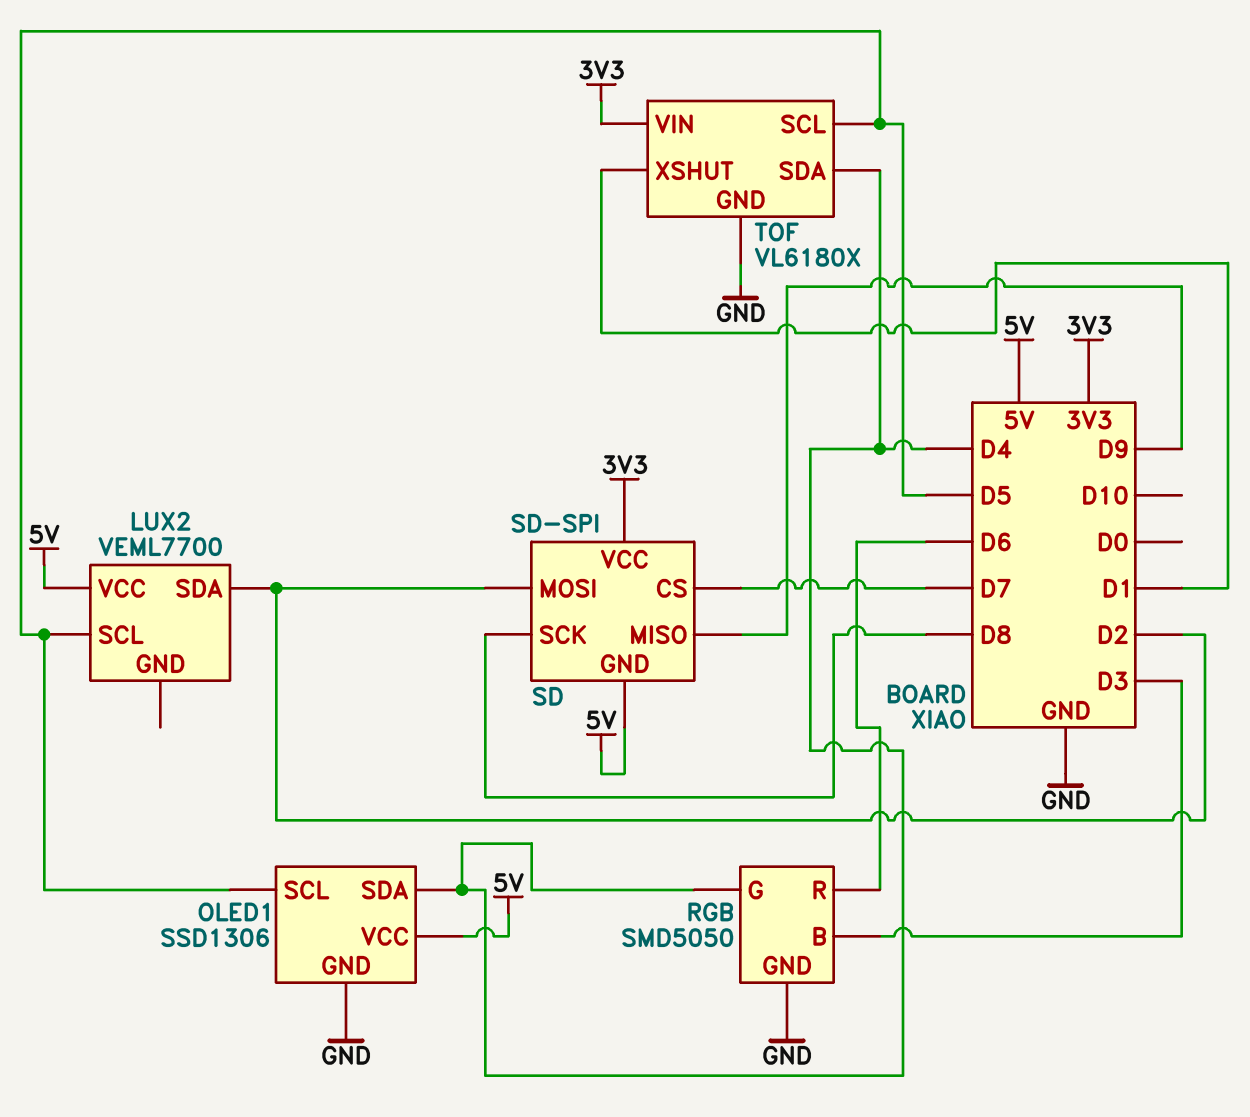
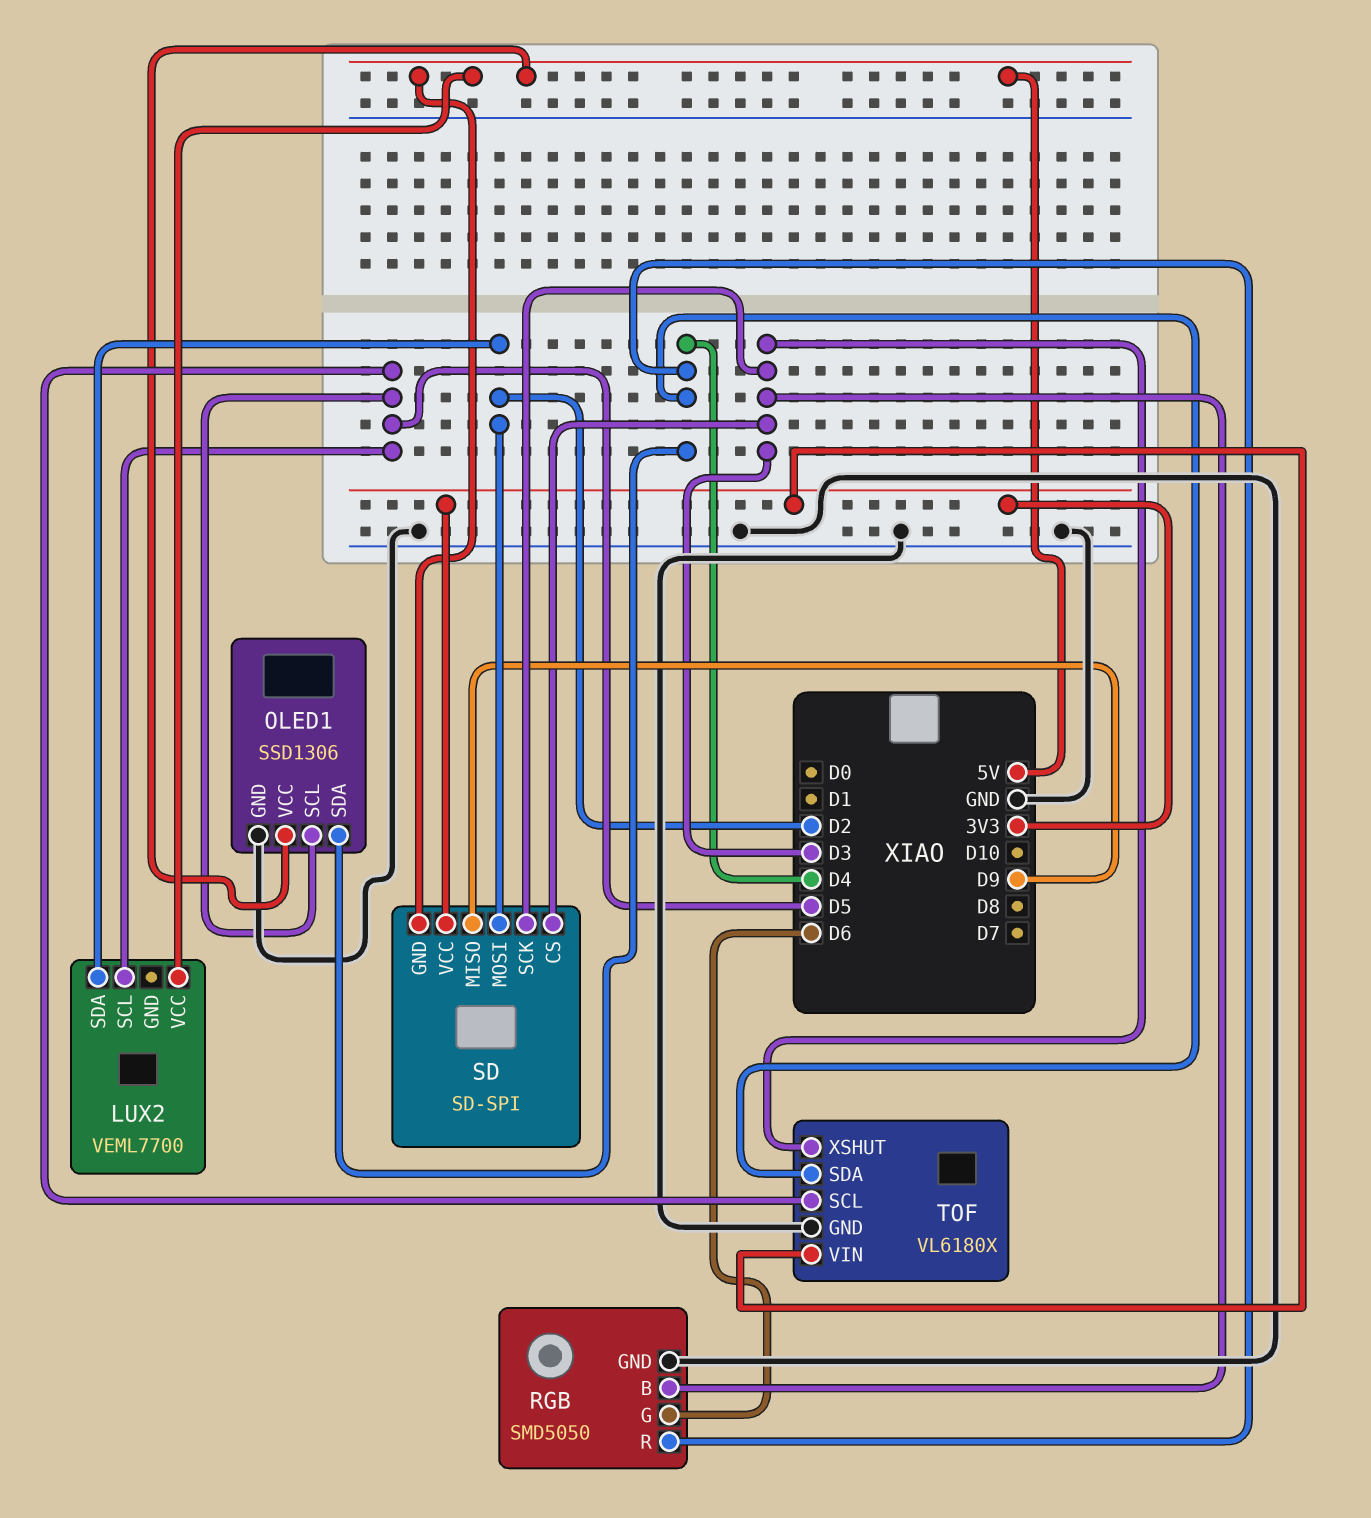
RGB pin G: D4 -> D6
RGB pin R: D6 -> D4
SD pin CS: D7 -> D3
SD pin SCK: D8 -> D3
TOF pin XSHUT: D1 -> D3

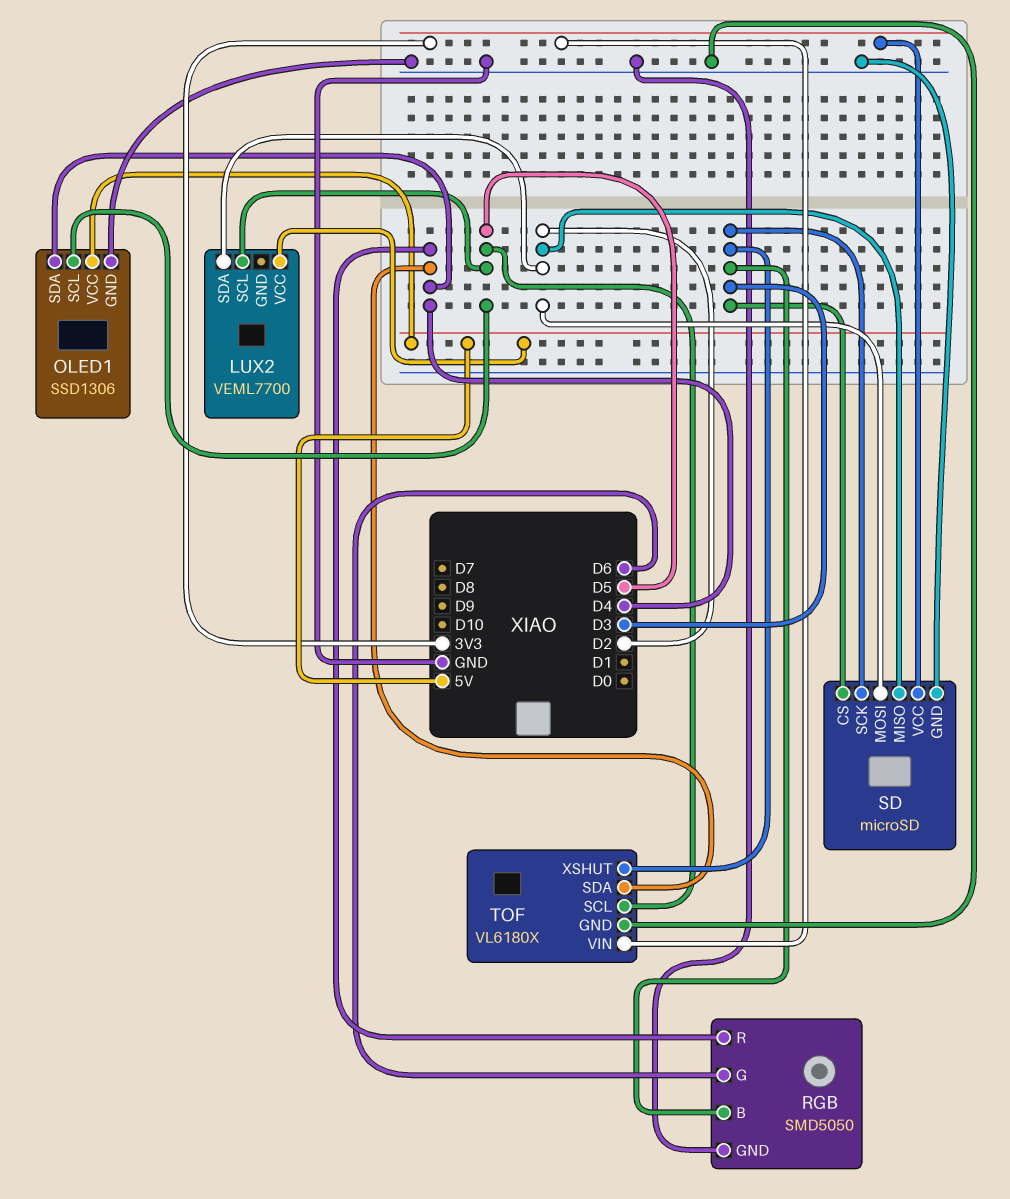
SD: SD-SPI -> microSD
SD pin GND: 5V -> GND
SD pin MISO: D9 -> D2

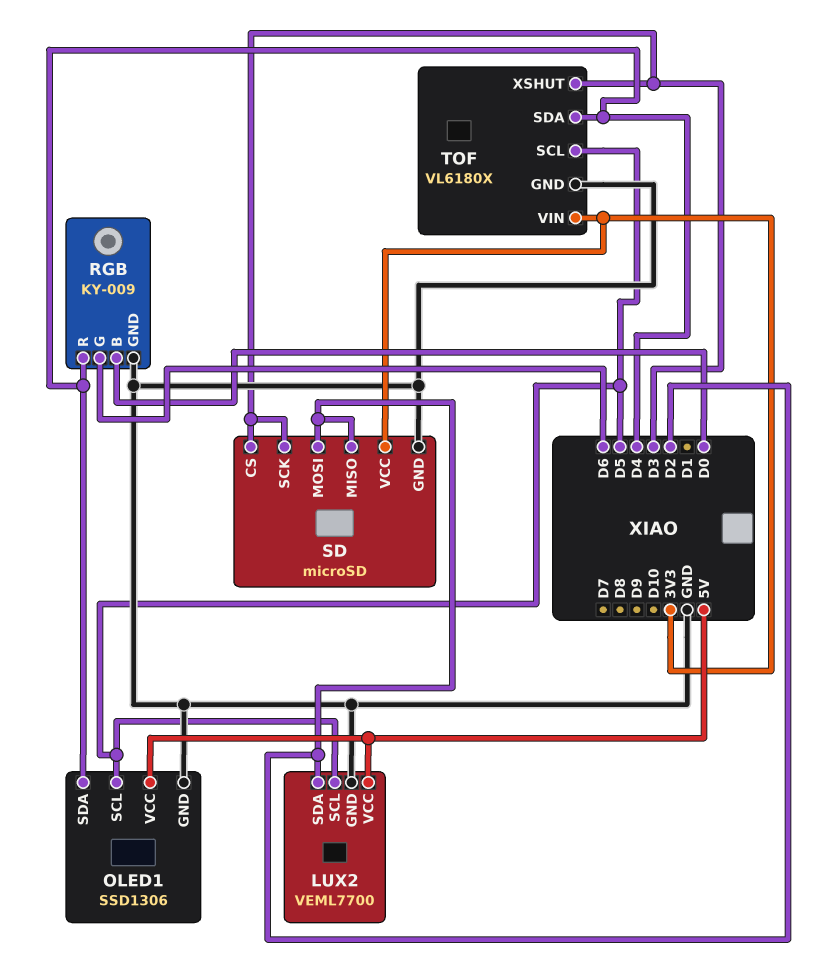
LUX2 pin GND: none -> GND
RGB: SMD5050 -> KY-009
RGB pin B: D3 -> D0

